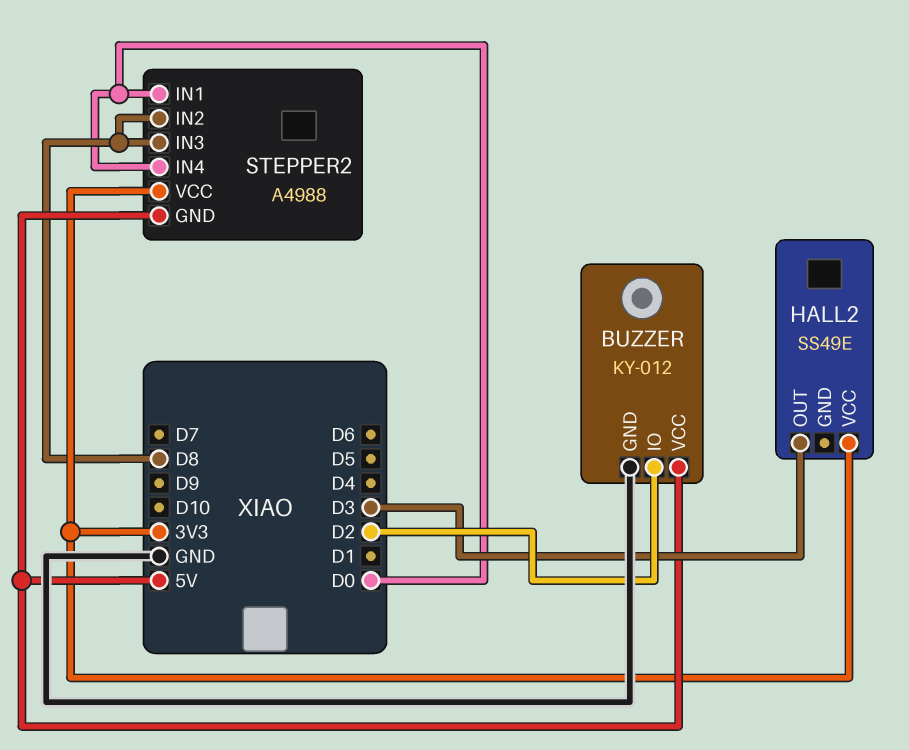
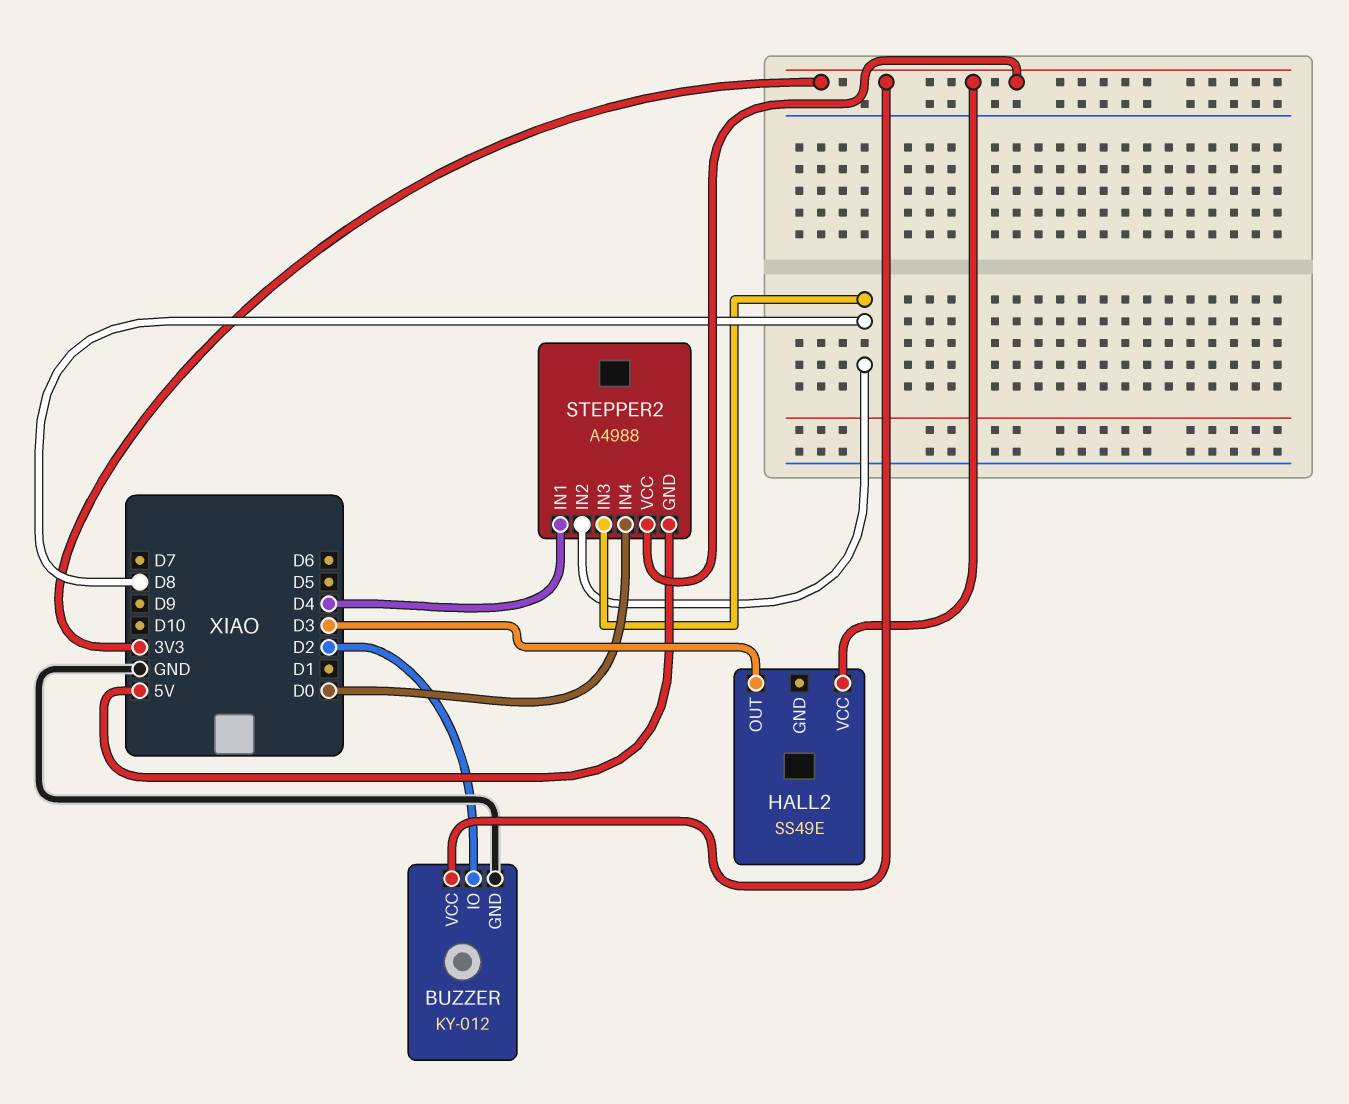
BUZZER pin VCC: 5V -> 3V3
STEPPER2 pin IN1: D0 -> D4

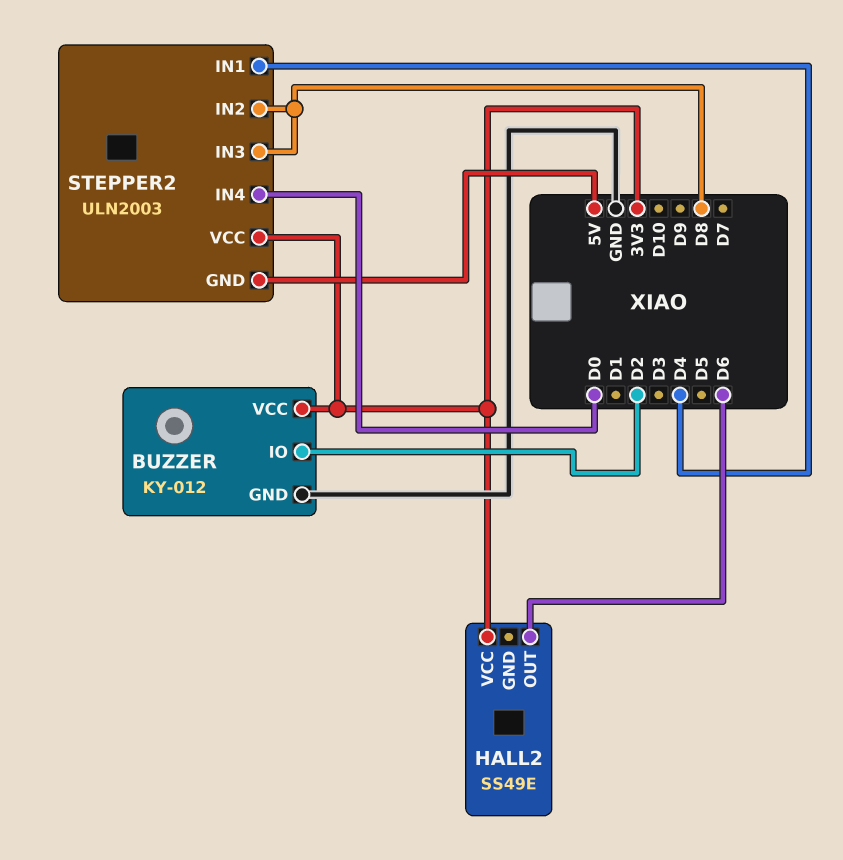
HALL2 pin OUT: D3 -> D6
STEPPER2: A4988 -> ULN2003

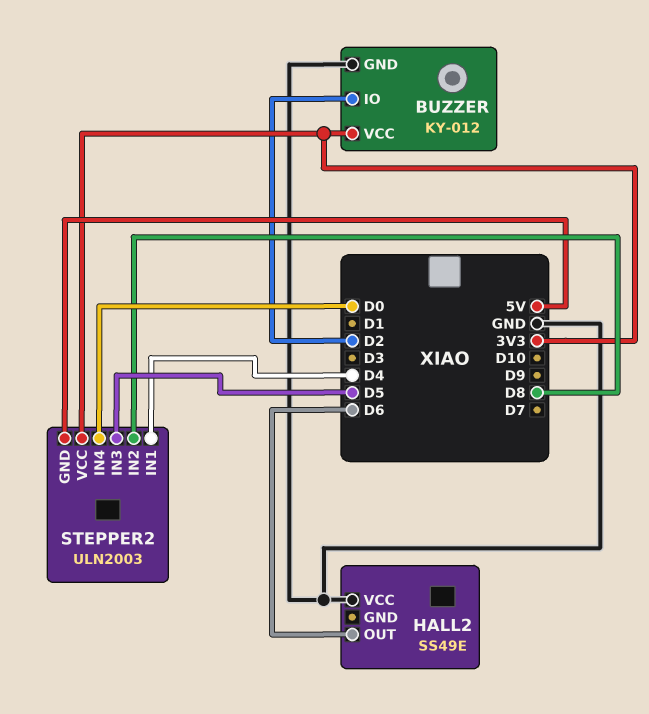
HALL2 pin VCC: 3V3 -> GND
STEPPER2 pin IN3: D8 -> D5

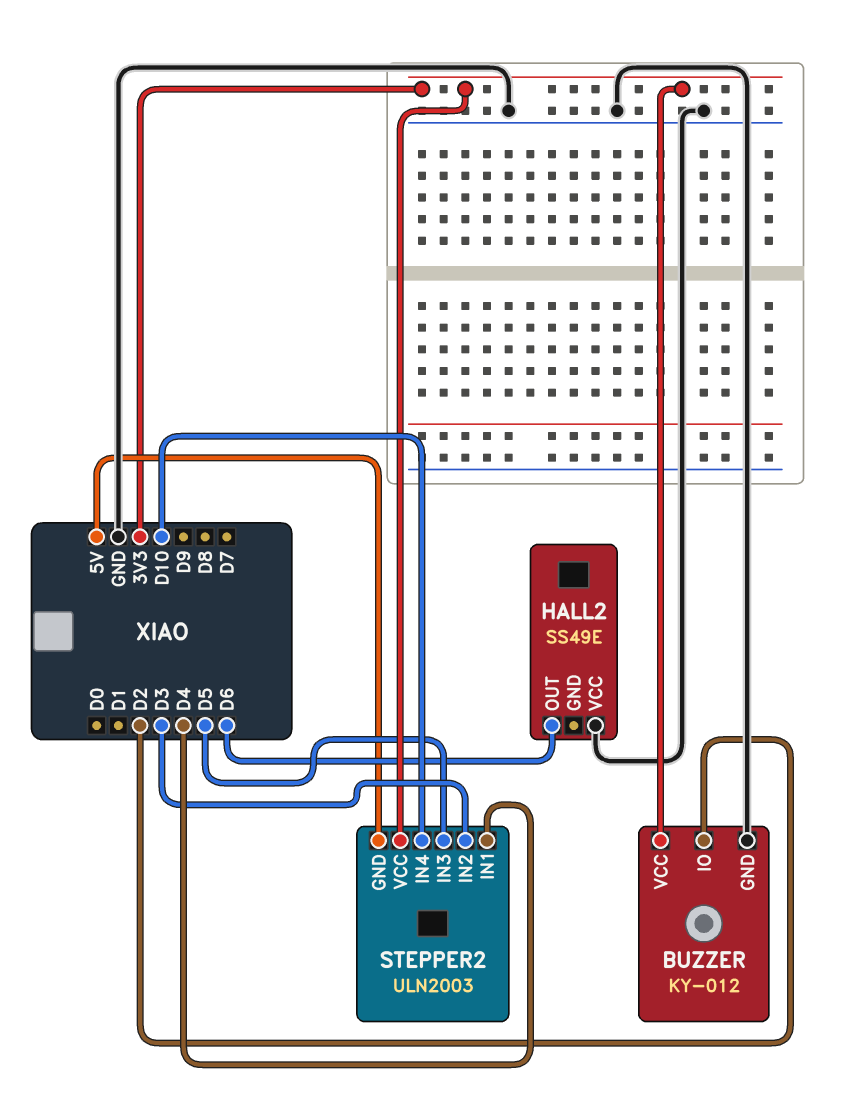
STEPPER2 pin IN2: D8 -> D3
STEPPER2 pin IN4: D0 -> D10

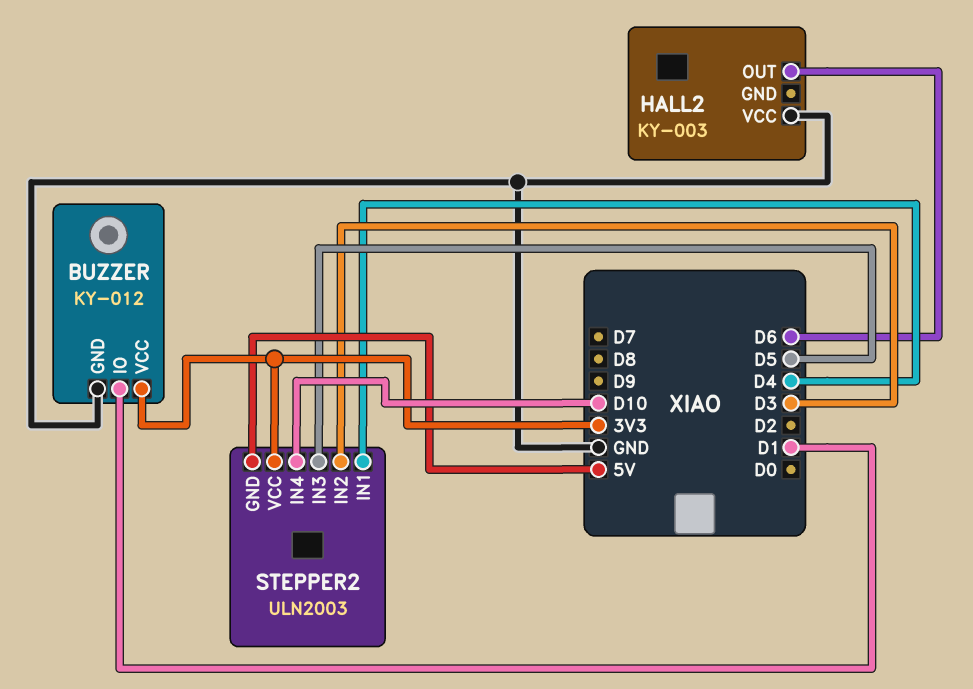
BUZZER pin IO: D2 -> D1
HALL2: SS49E -> KY-003

